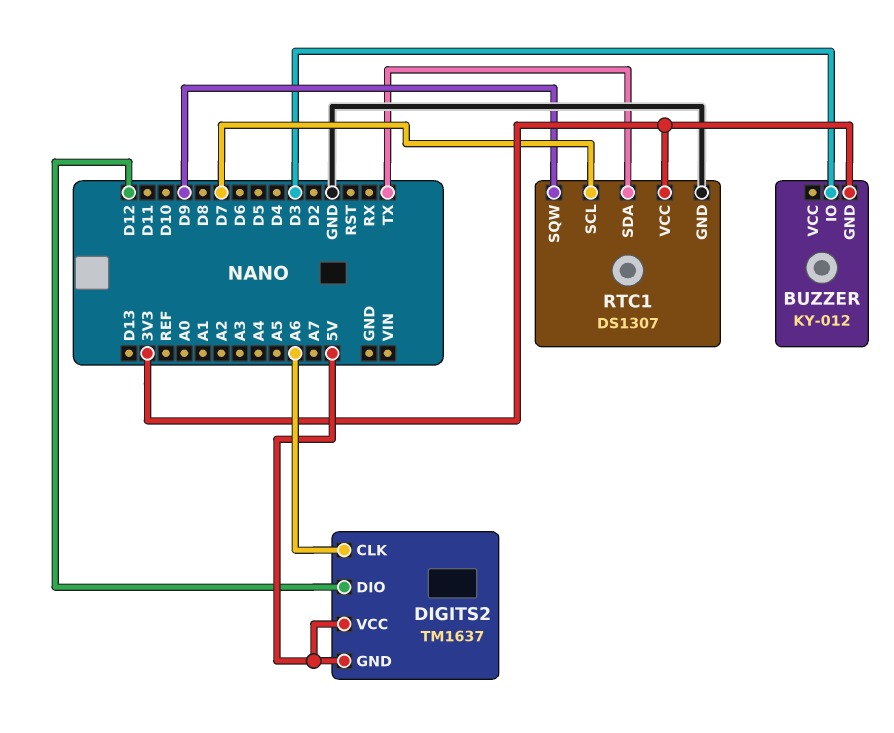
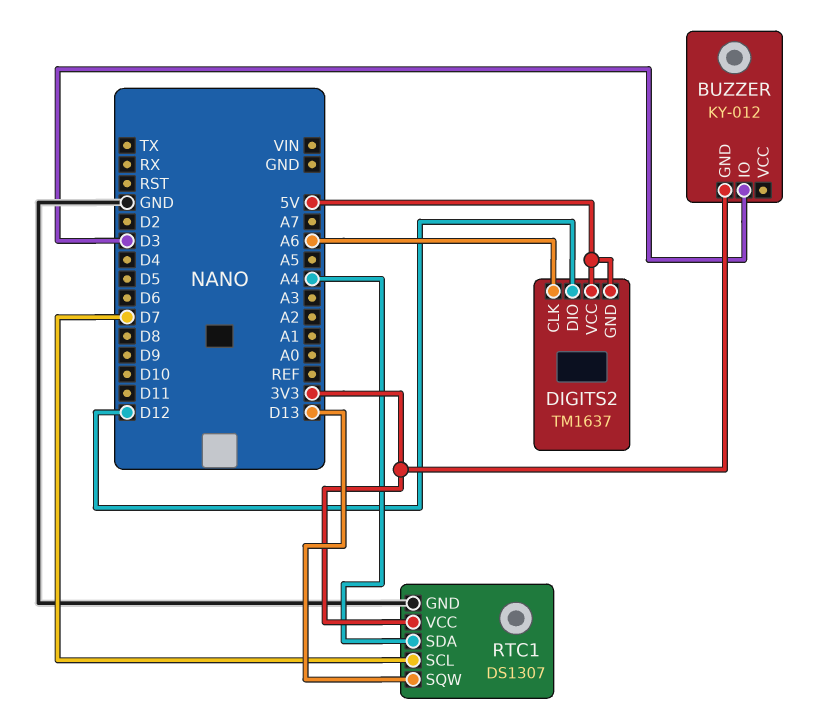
RTC1 pin SDA: TX -> A4
RTC1 pin SQW: D9 -> D13

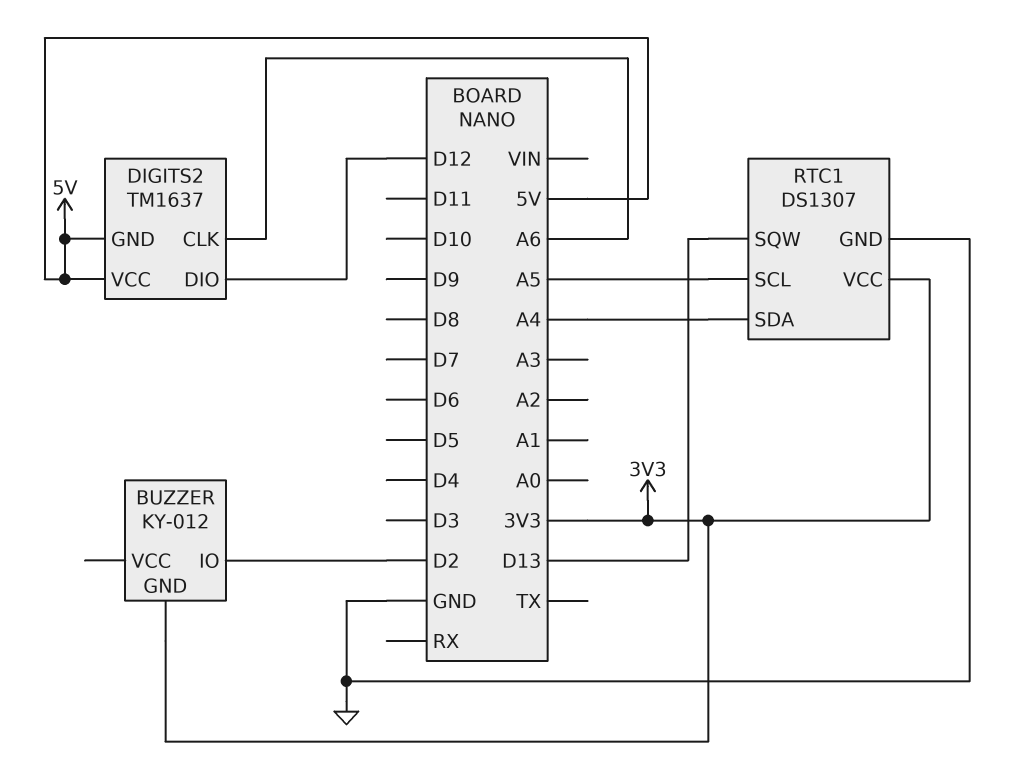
BUZZER pin IO: D3 -> D2
RTC1 pin SCL: D7 -> A5

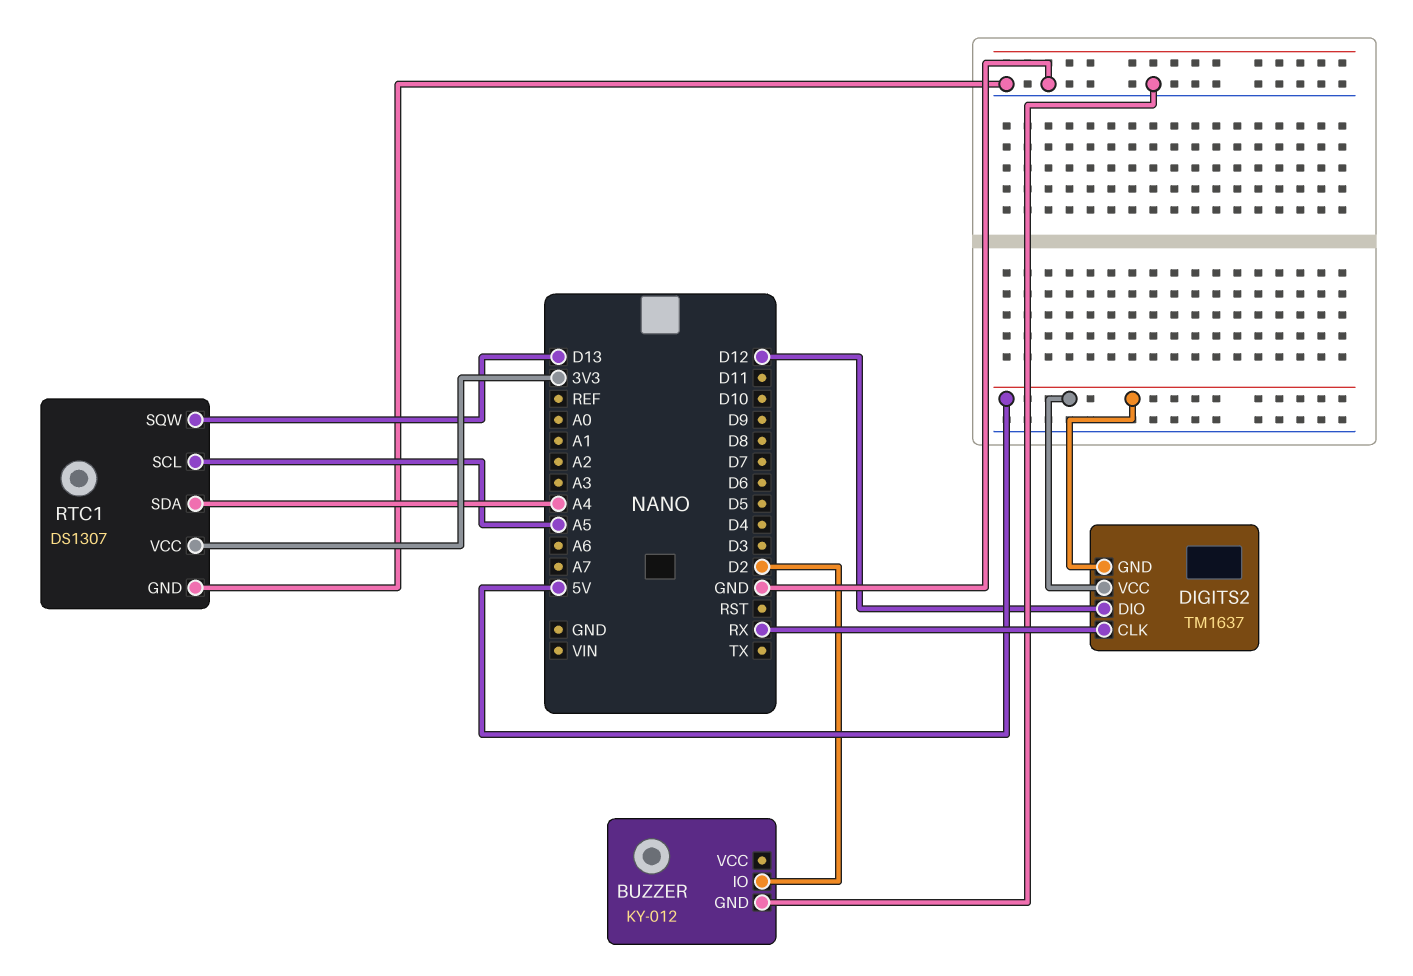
BUZZER pin GND: 3V3 -> GND
DIGITS2 pin CLK: A6 -> RX

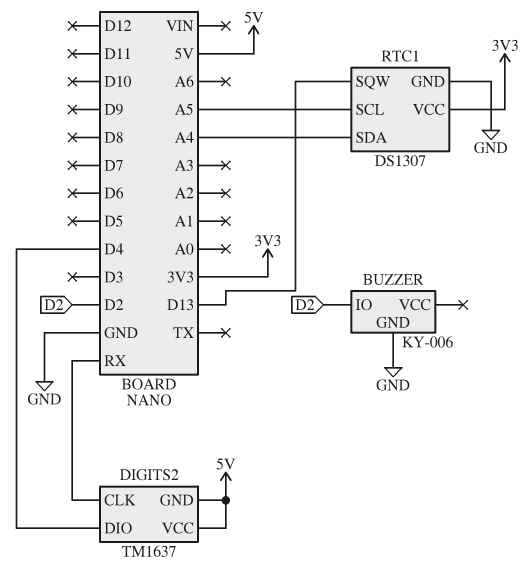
BUZZER: KY-012 -> KY-006
DIGITS2 pin DIO: D12 -> D4

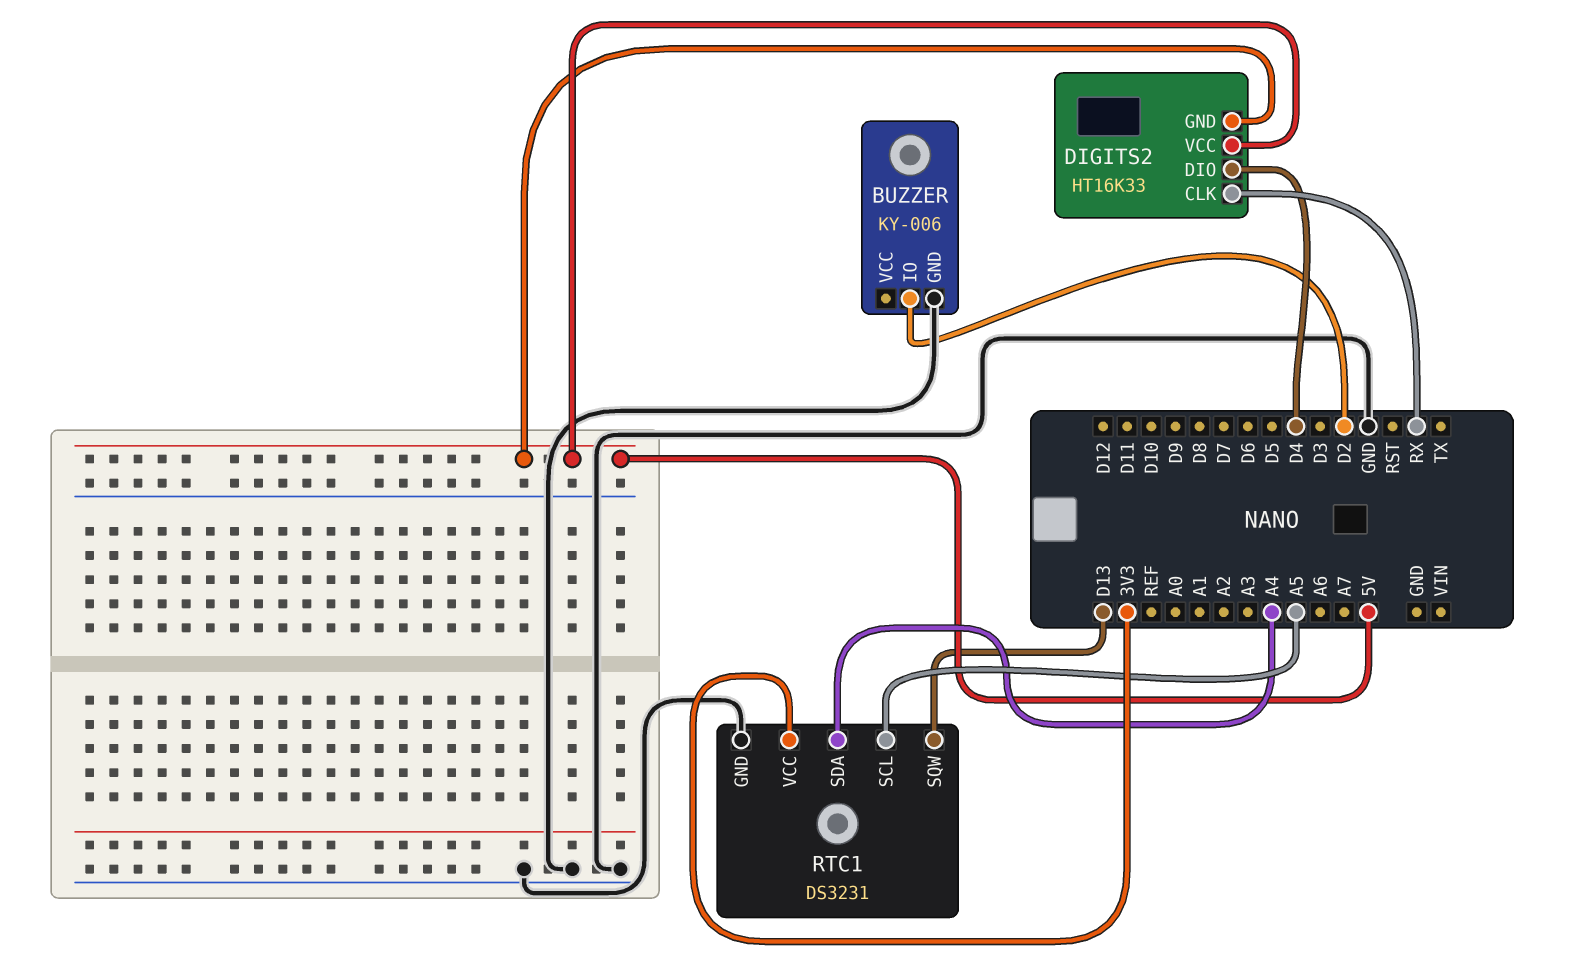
DIGITS2: TM1637 -> HT16K33
RTC1: DS1307 -> DS3231

